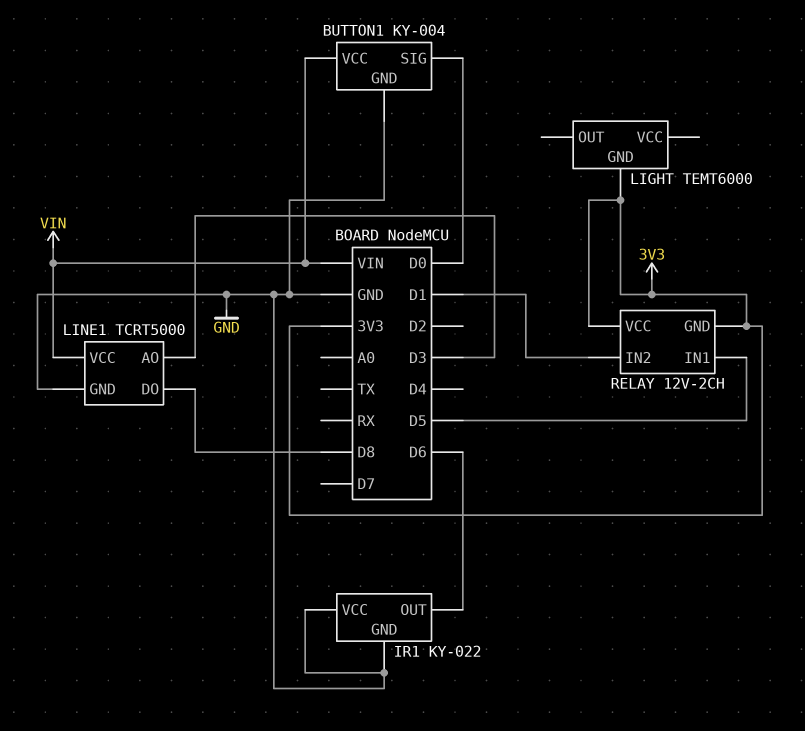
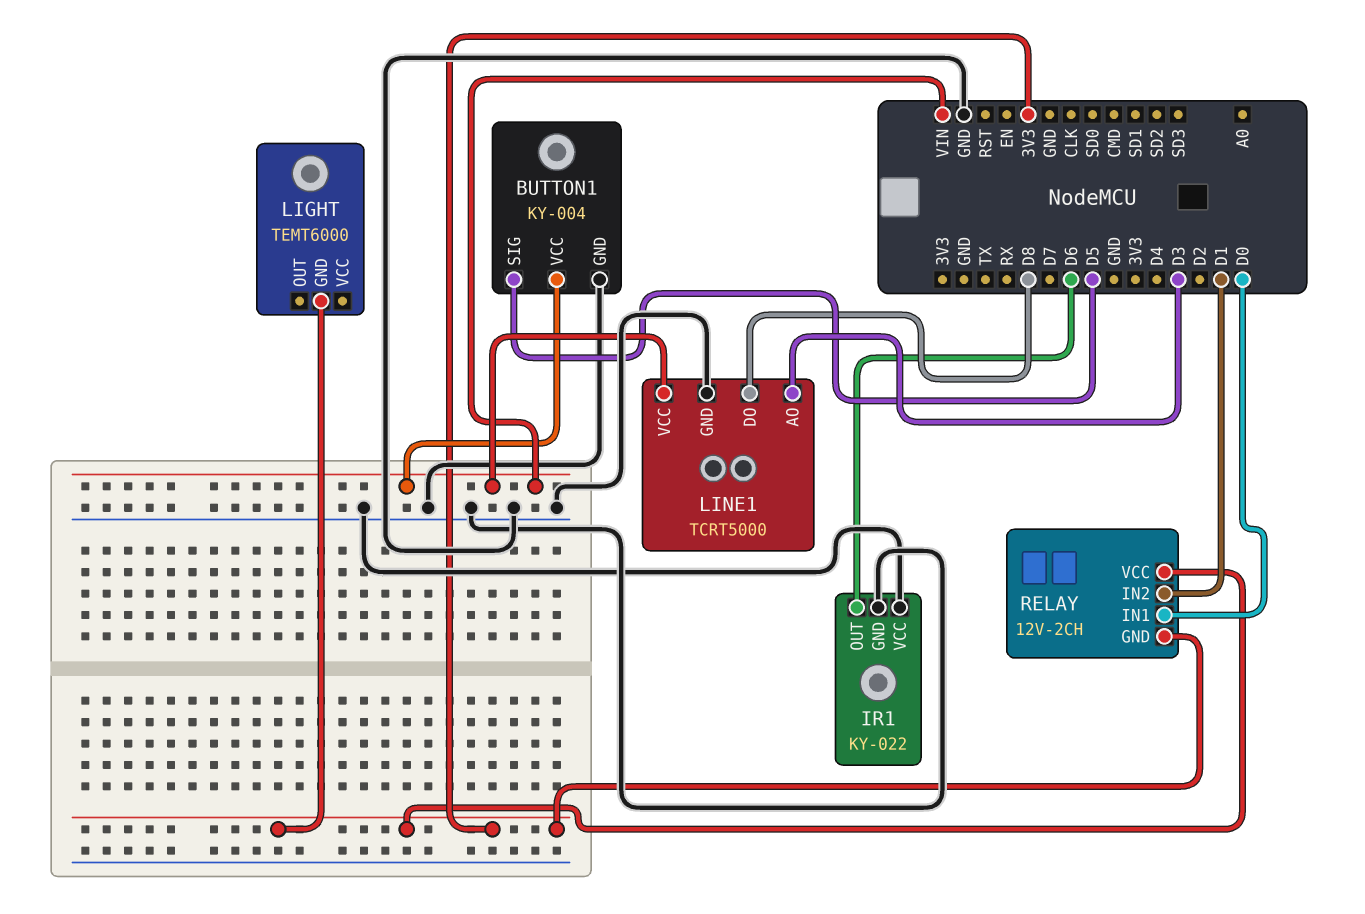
BUTTON1 pin SIG: D0 -> D5
RELAY pin IN1: D5 -> D0

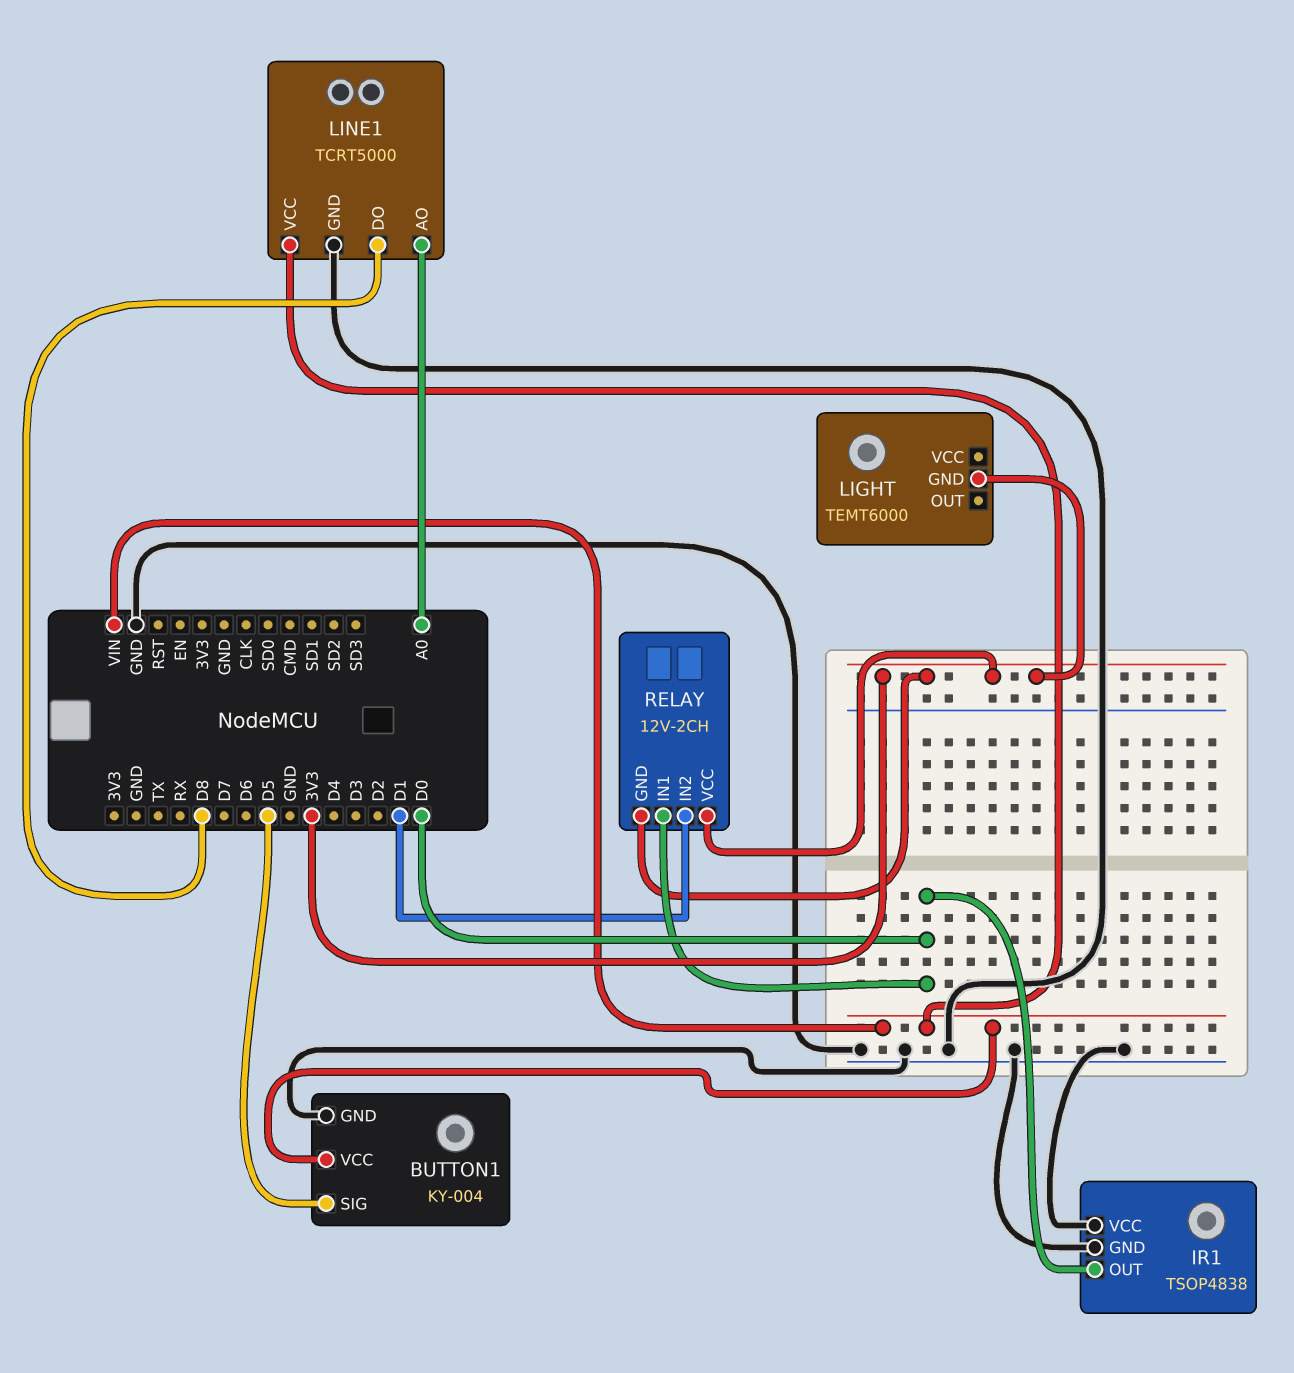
IR1: KY-022 -> TSOP4838
IR1 pin OUT: D6 -> D0
LINE1 pin AO: D3 -> A0

